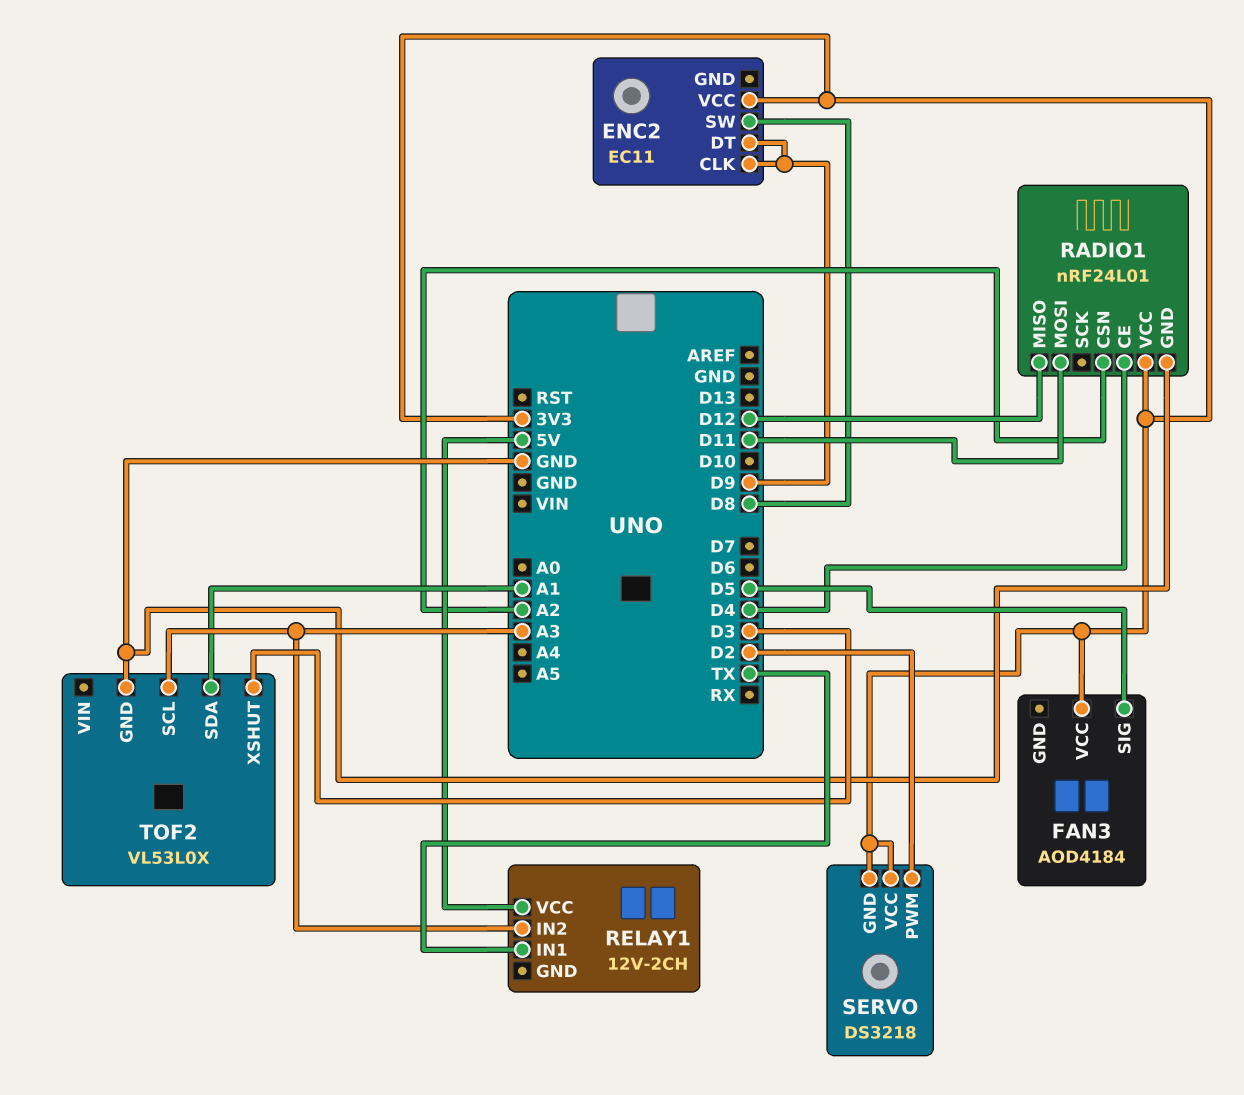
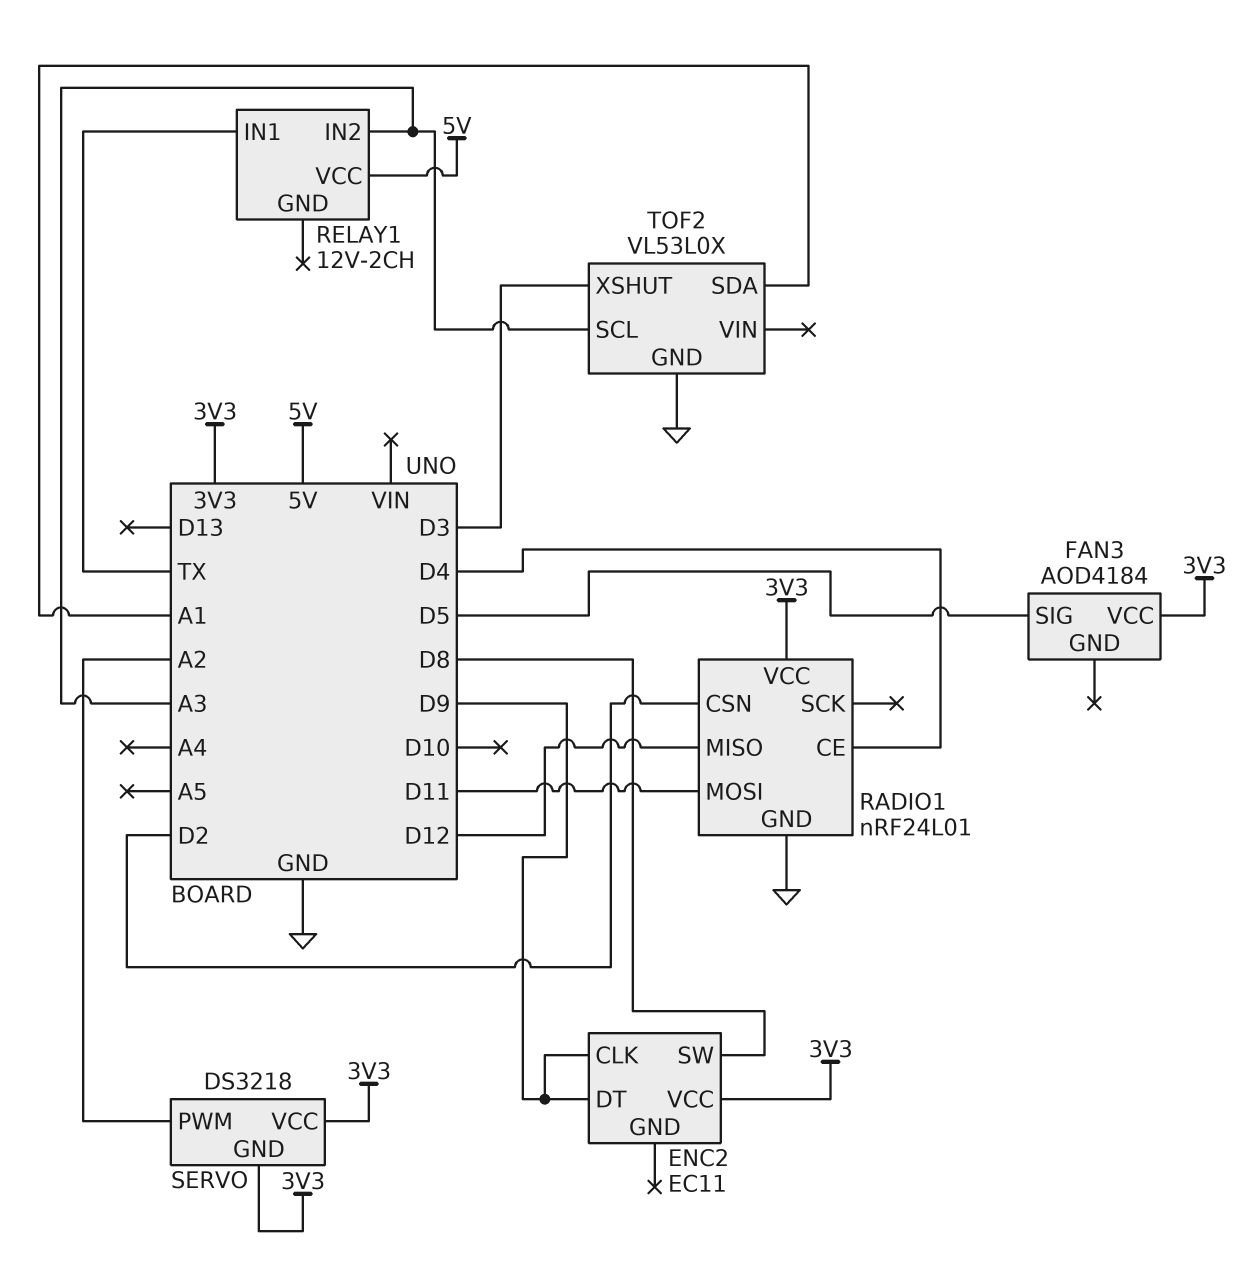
RADIO1 pin CSN: A2 -> D2
SERVO pin PWM: D2 -> A2

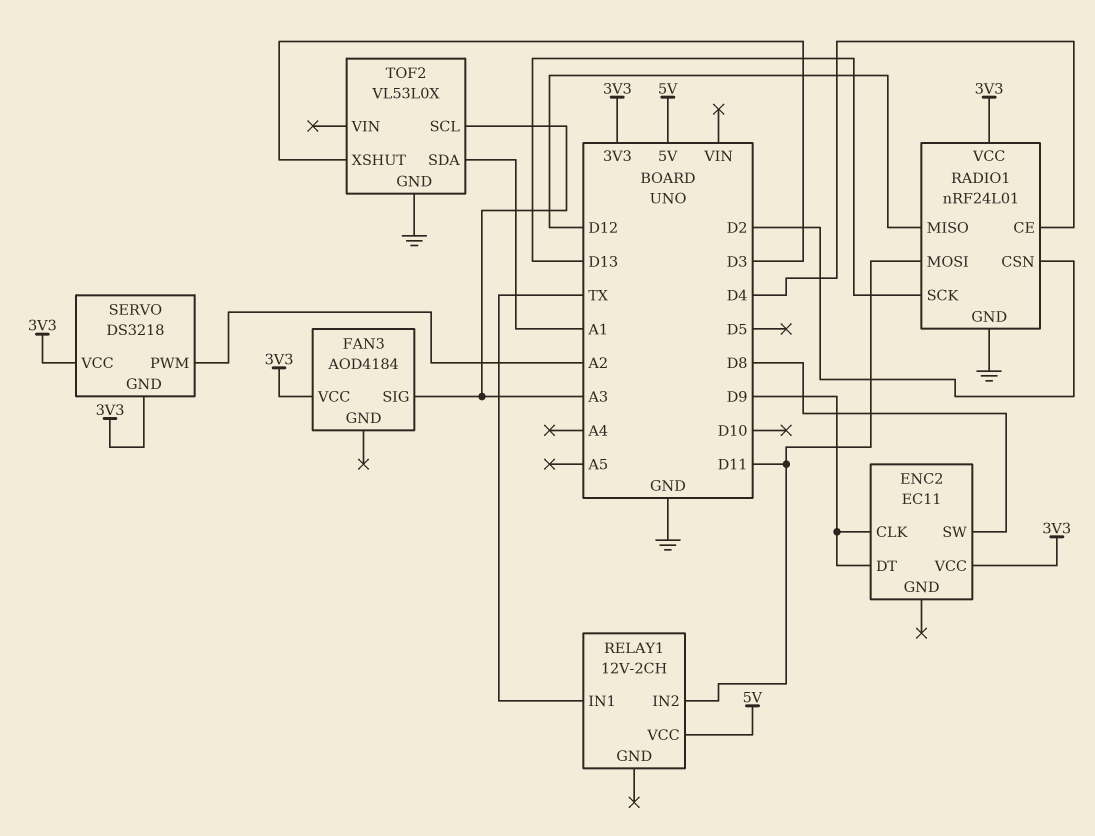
FAN3 pin SIG: D5 -> A3
RADIO1 pin SCK: none -> D13
RELAY1 pin IN2: A3 -> D11

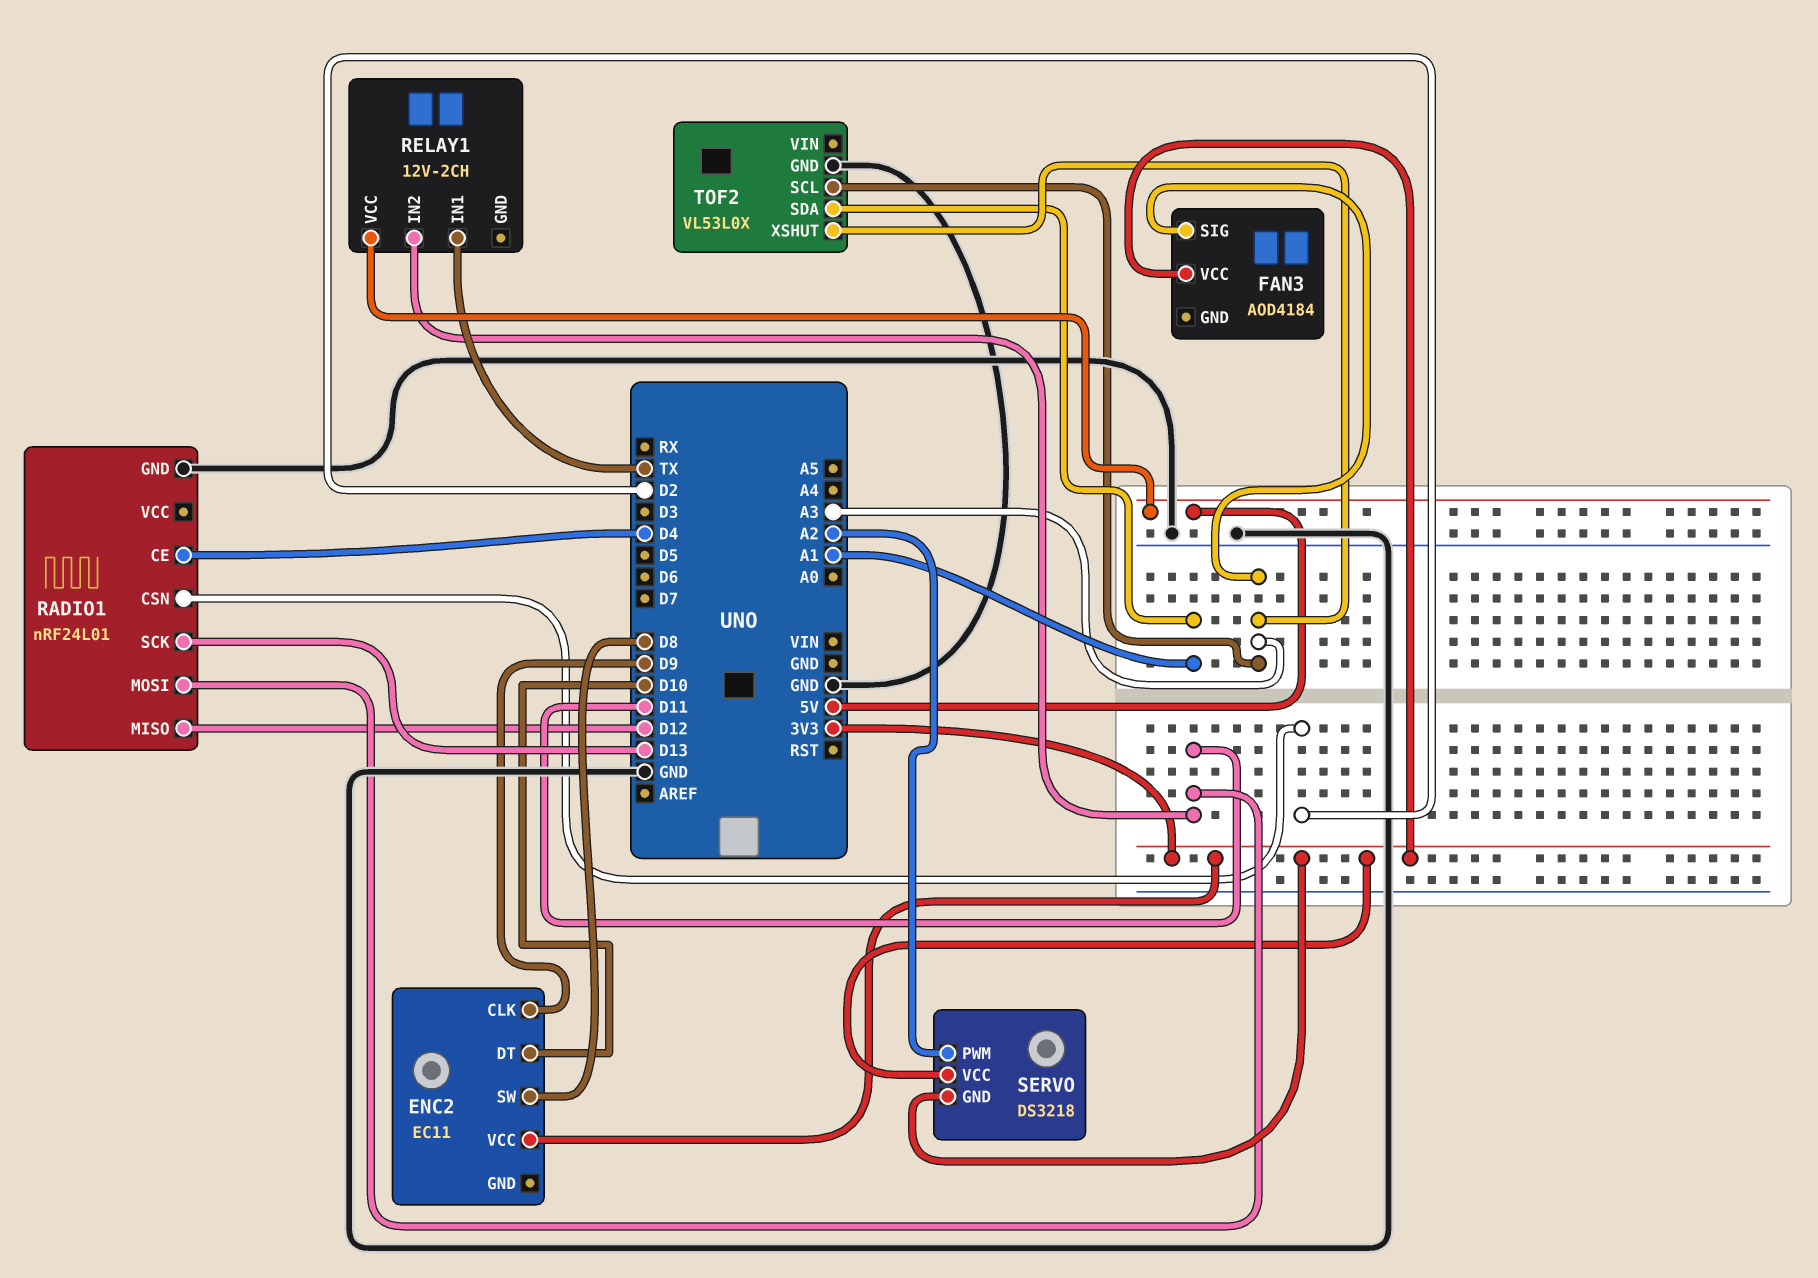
ENC2 pin DT: D9 -> D10
RADIO1 pin VCC: 3V3 -> none
TOF2 pin XSHUT: D3 -> A3

